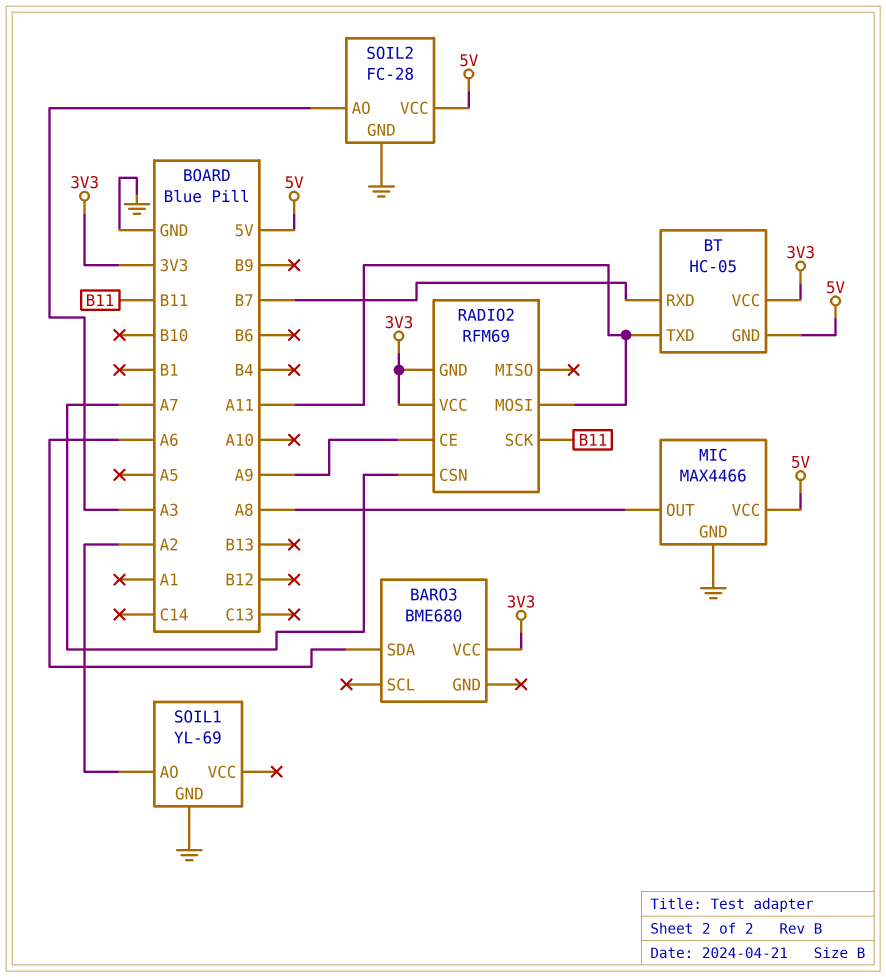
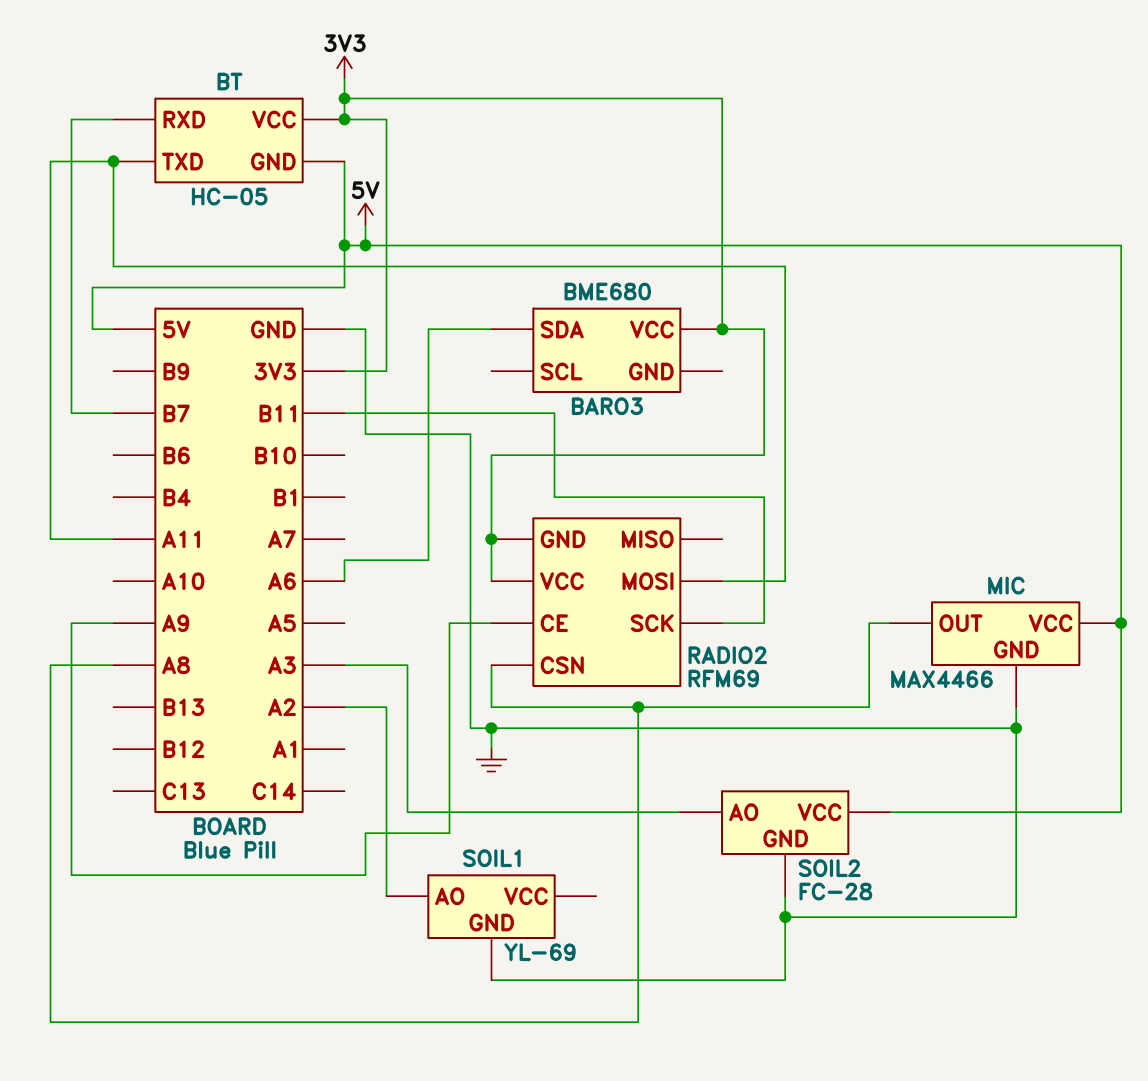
RADIO2 pin CSN: A7 -> A8

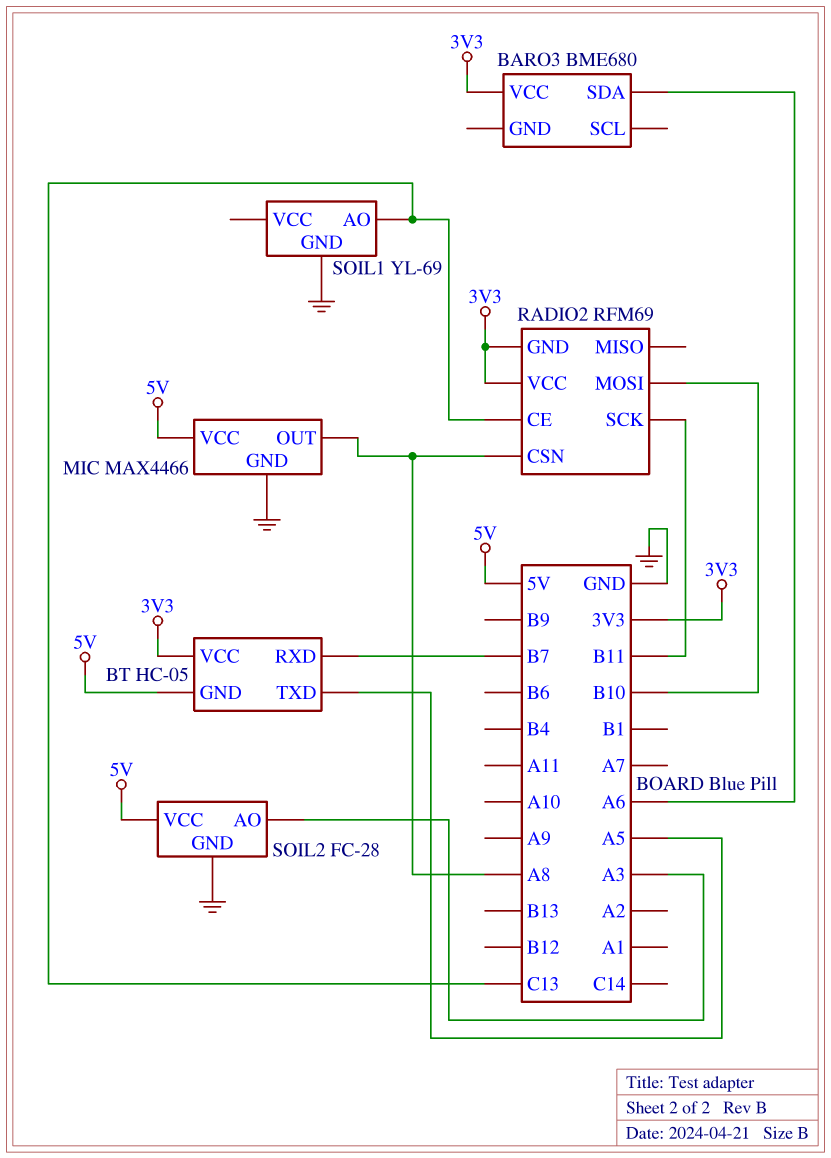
BT pin TXD: A11 -> A5
RADIO2 pin CE: A9 -> C13
RADIO2 pin MOSI: A11 -> B10
SOIL1 pin AO: A2 -> C13

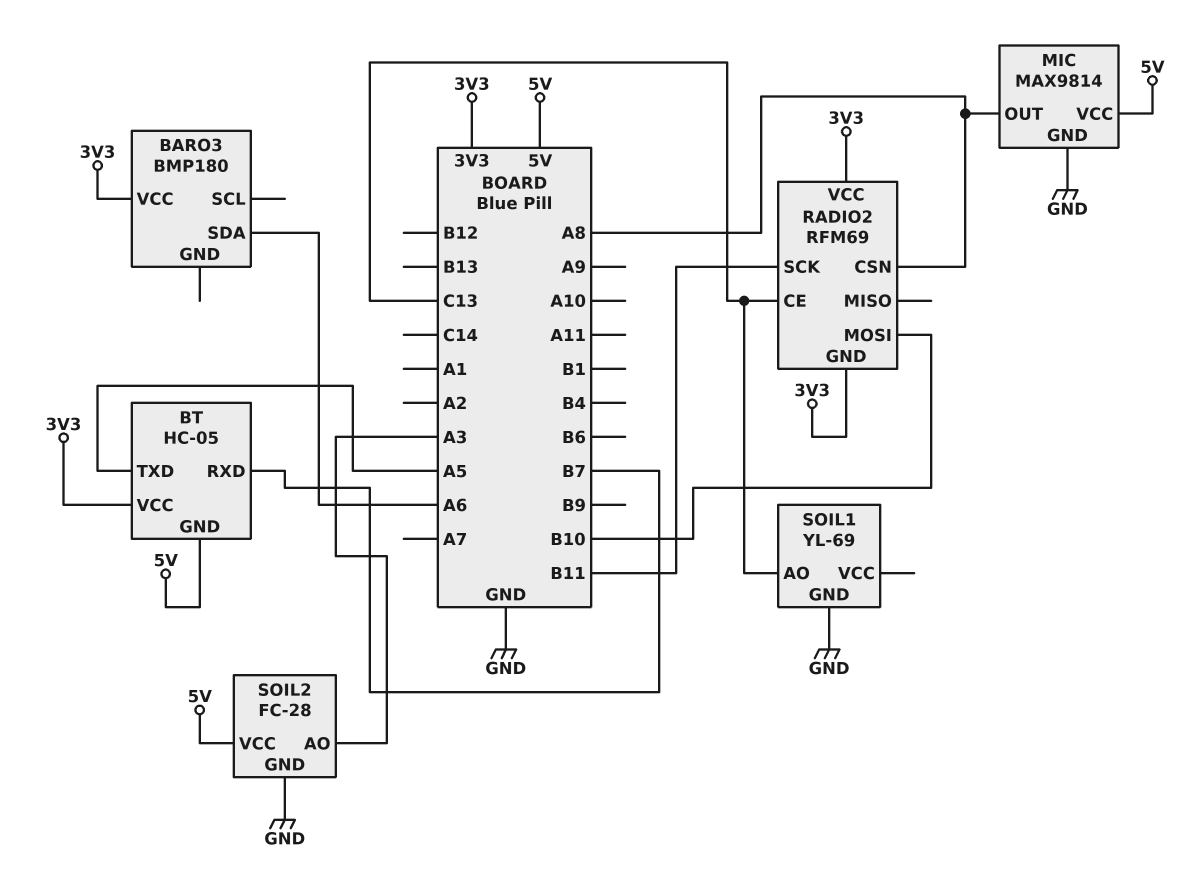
BARO3: BME680 -> BMP180
MIC: MAX4466 -> MAX9814

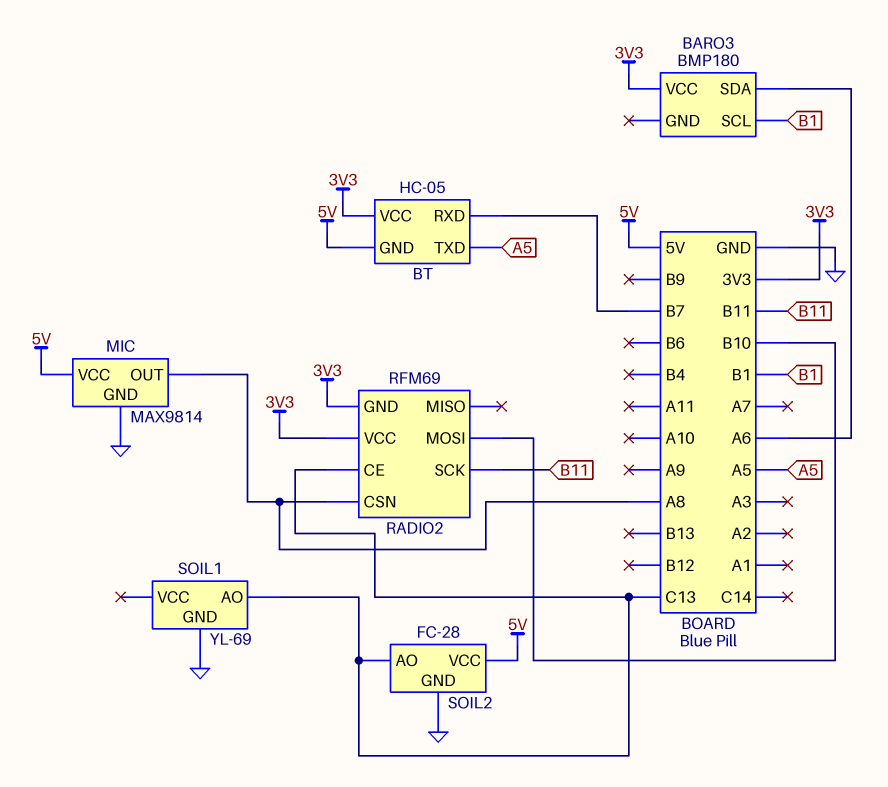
BARO3 pin SCL: none -> B1
SOIL2 pin AO: A3 -> C13

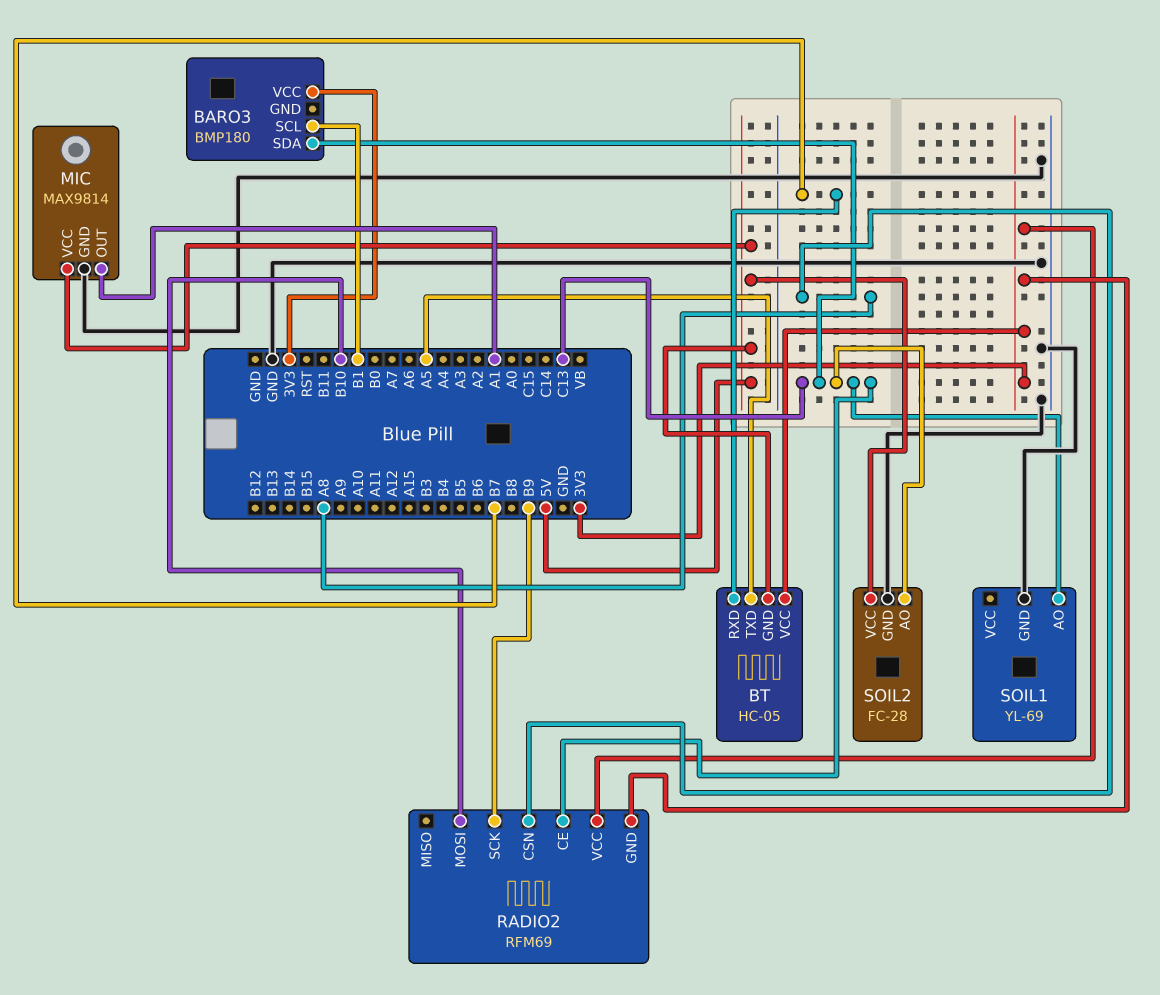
BARO3 pin SDA: A6 -> C13
MIC pin OUT: A8 -> A1
RADIO2 pin SCK: B11 -> B9

